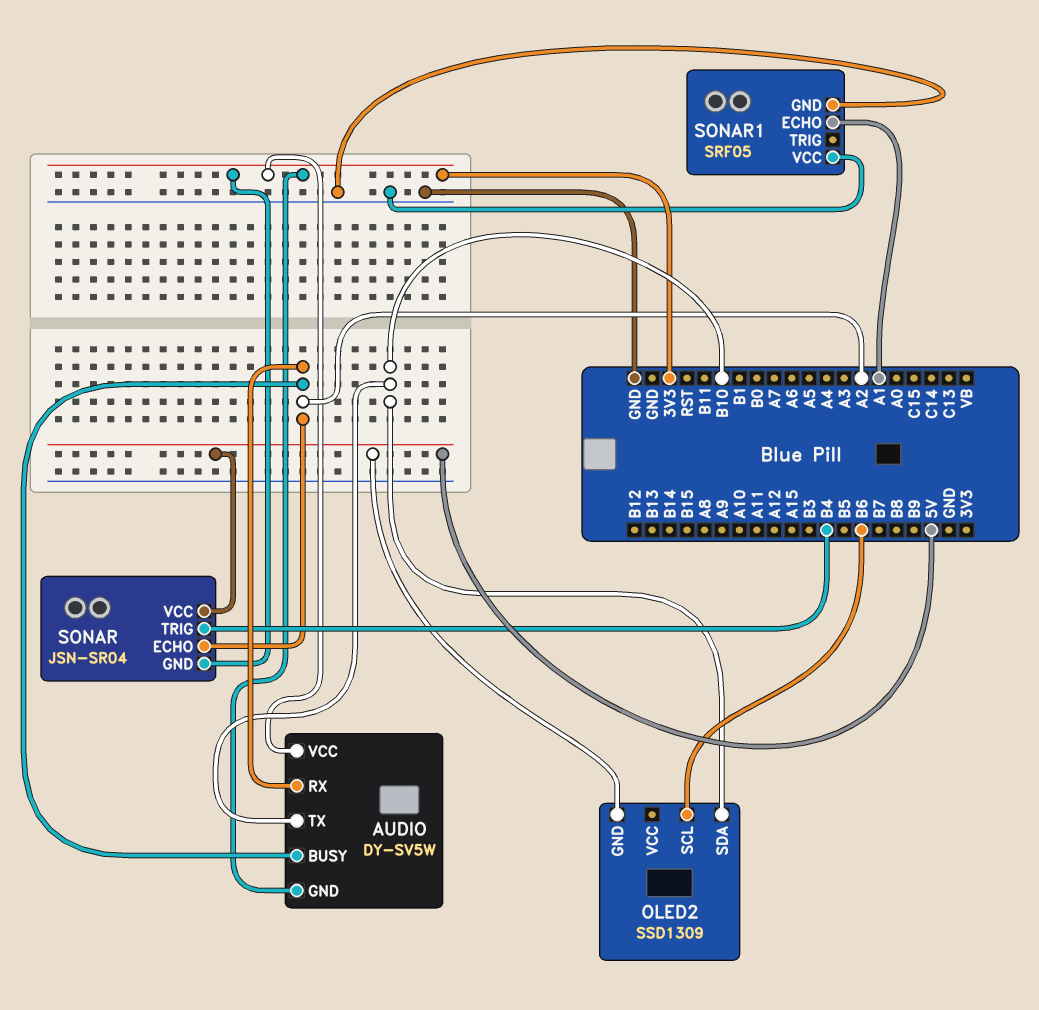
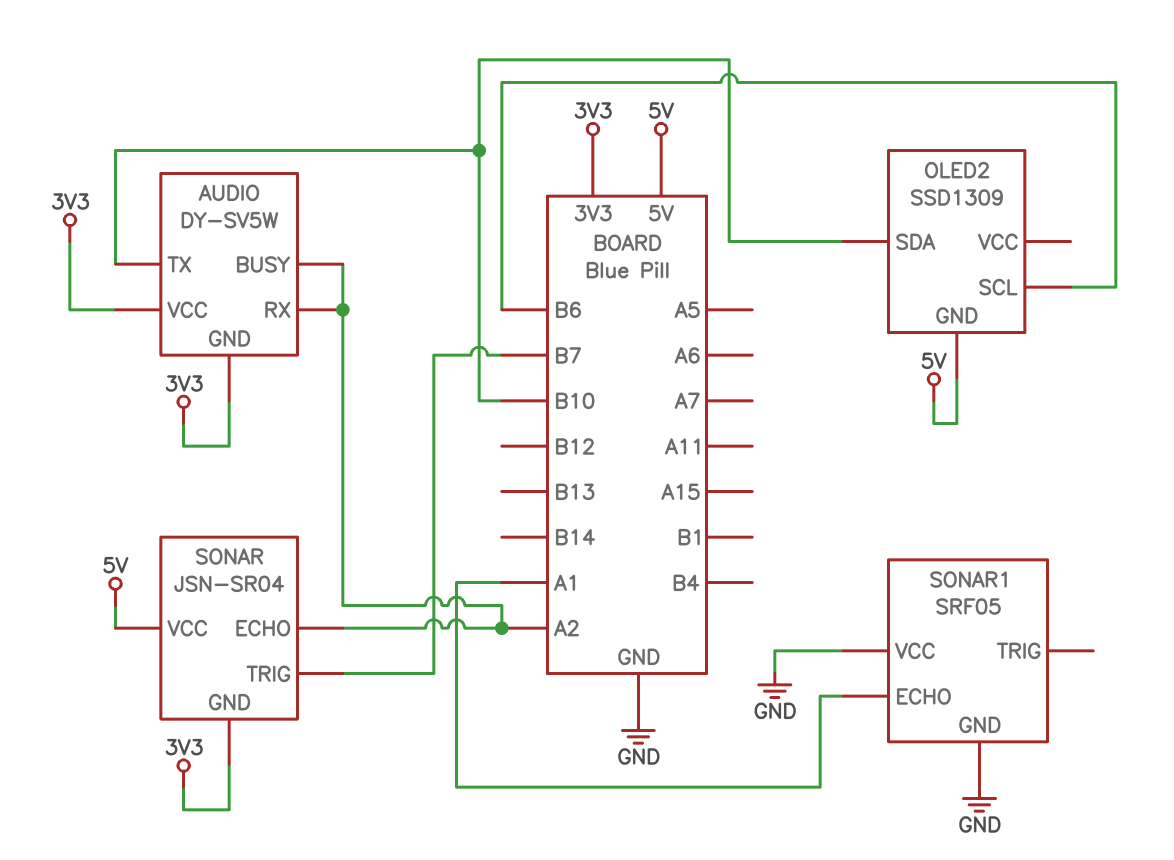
SONAR pin TRIG: B4 -> B7

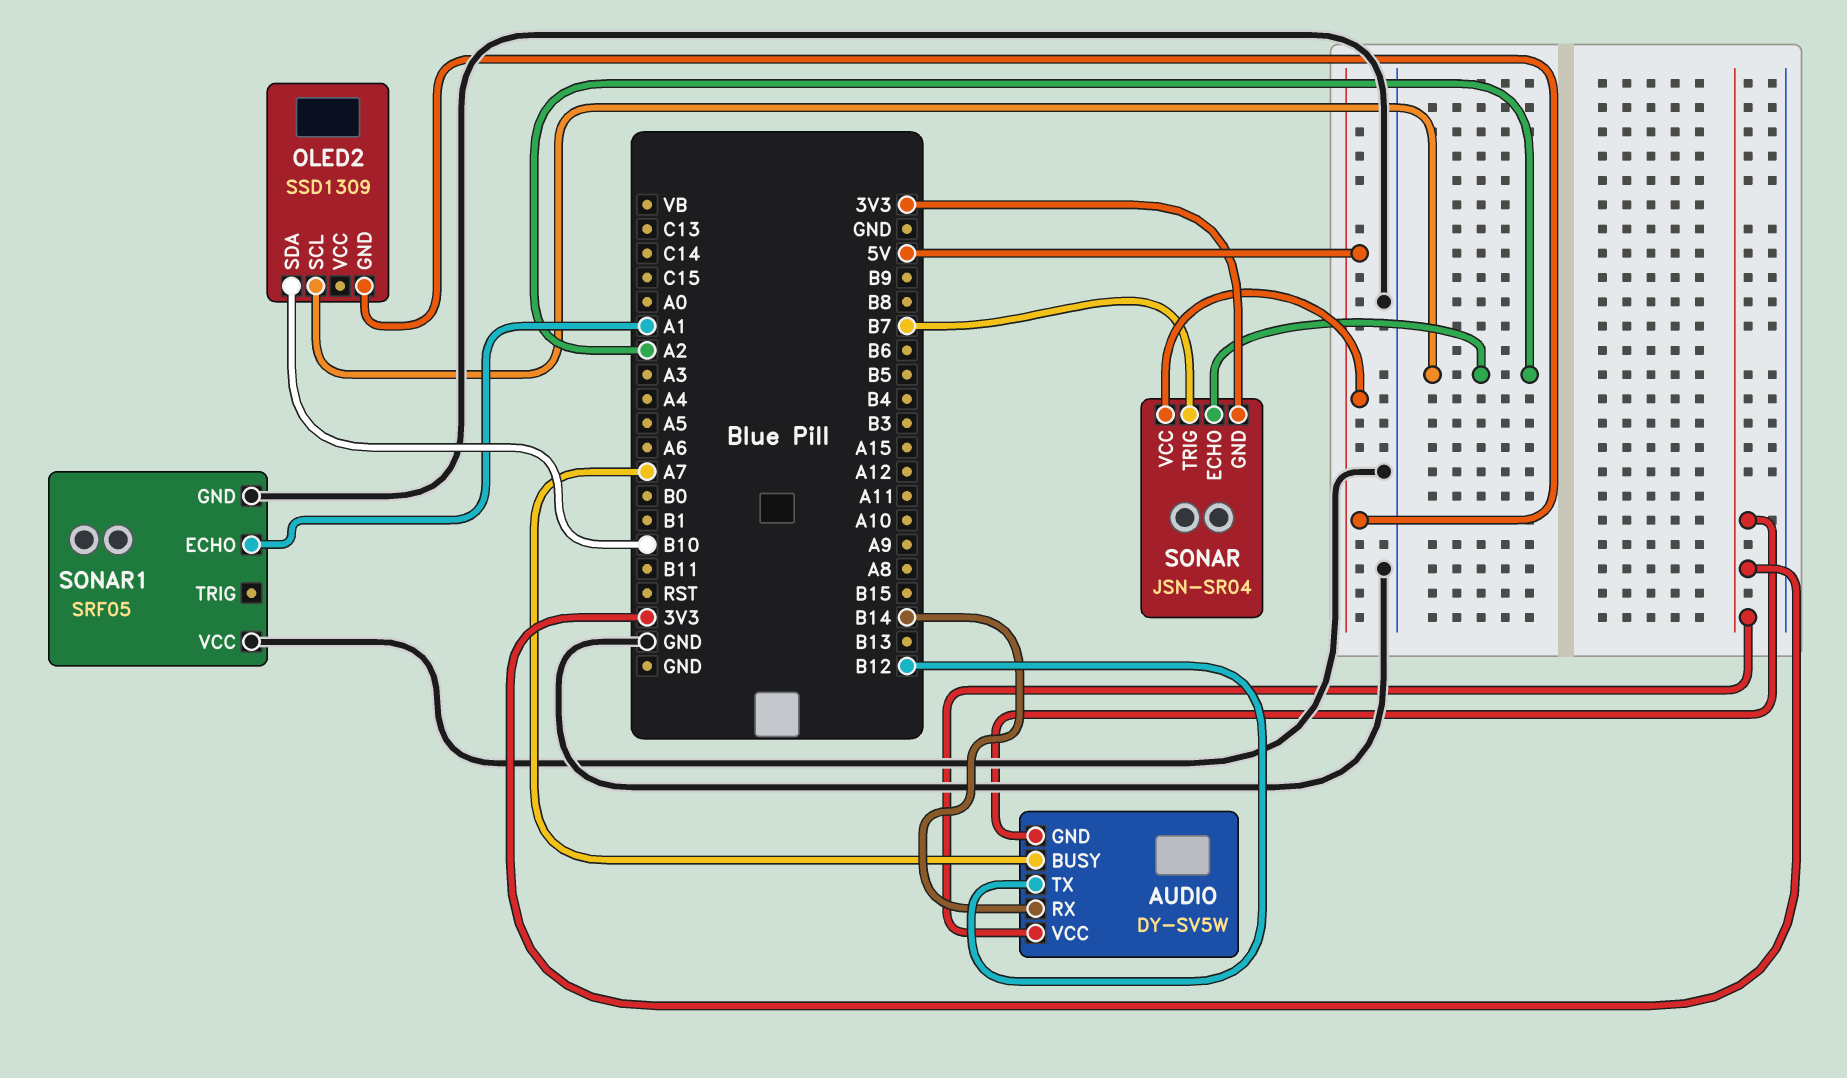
AUDIO pin BUSY: A2 -> A7
AUDIO pin RX: A2 -> B14
AUDIO pin TX: B10 -> B12
OLED2 pin SCL: B6 -> A2

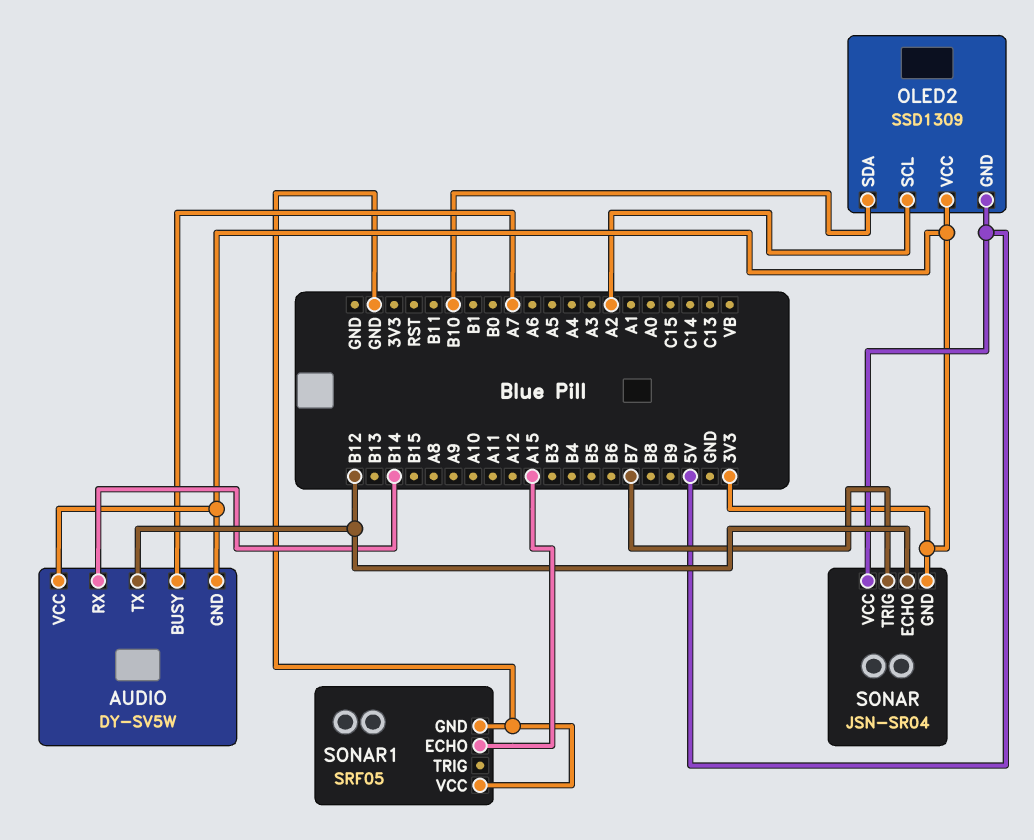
OLED2 pin VCC: none -> 3V3
SONAR pin ECHO: A2 -> B12
SONAR1 pin ECHO: A1 -> A15

